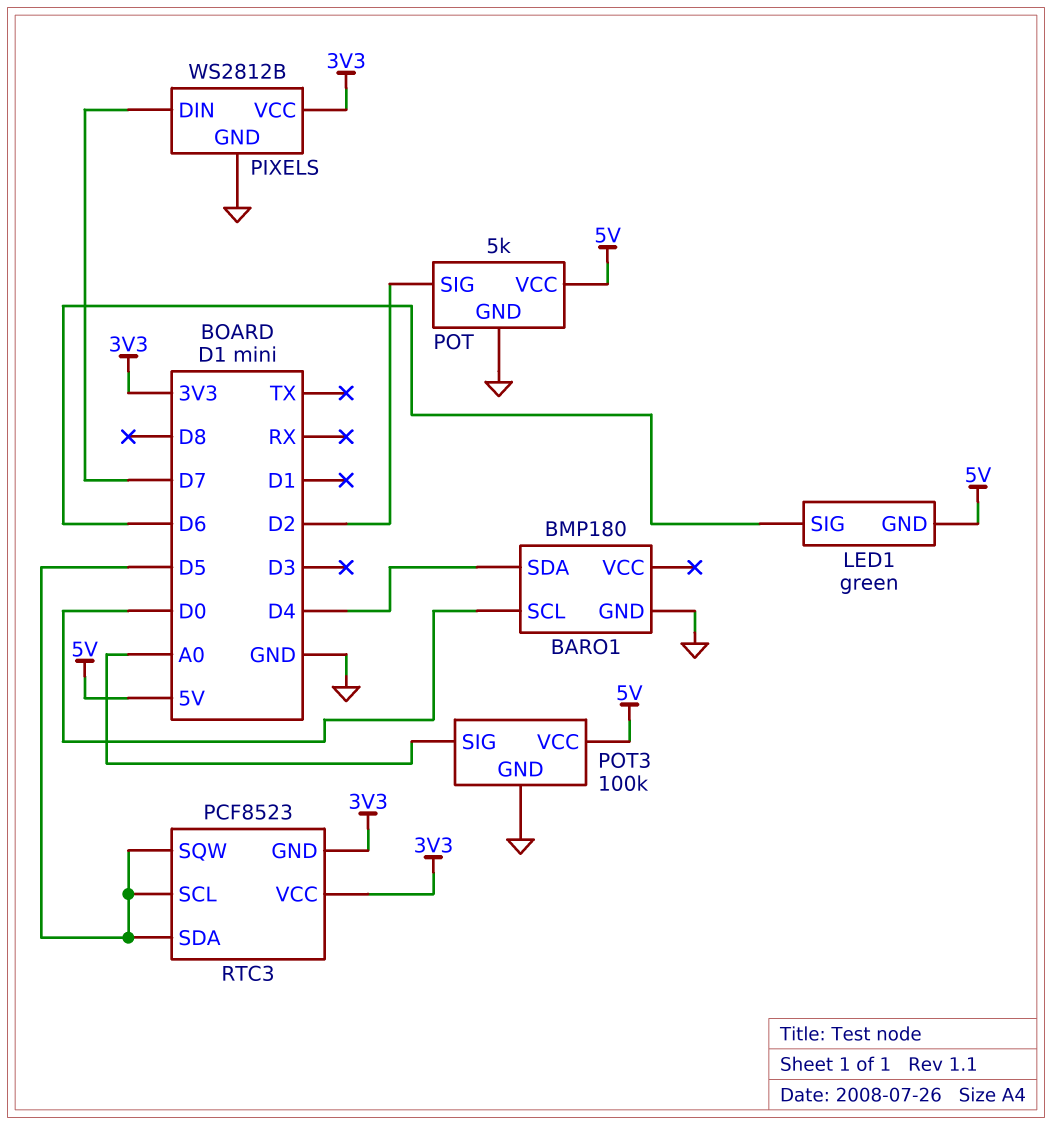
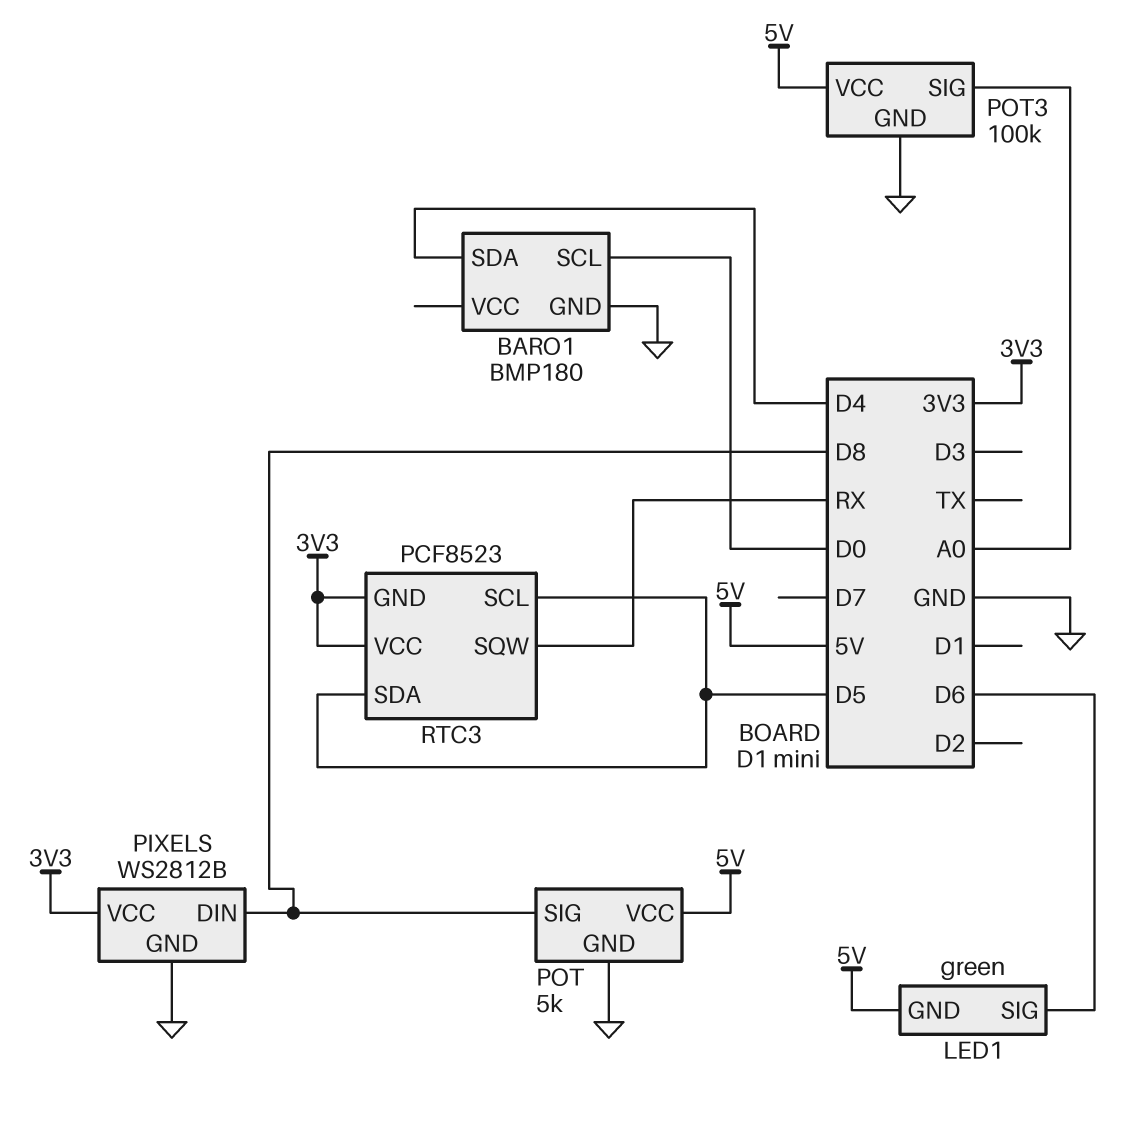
PIXELS pin DIN: D7 -> D8
POT pin SIG: D2 -> D8
RTC3 pin SQW: D5 -> RX

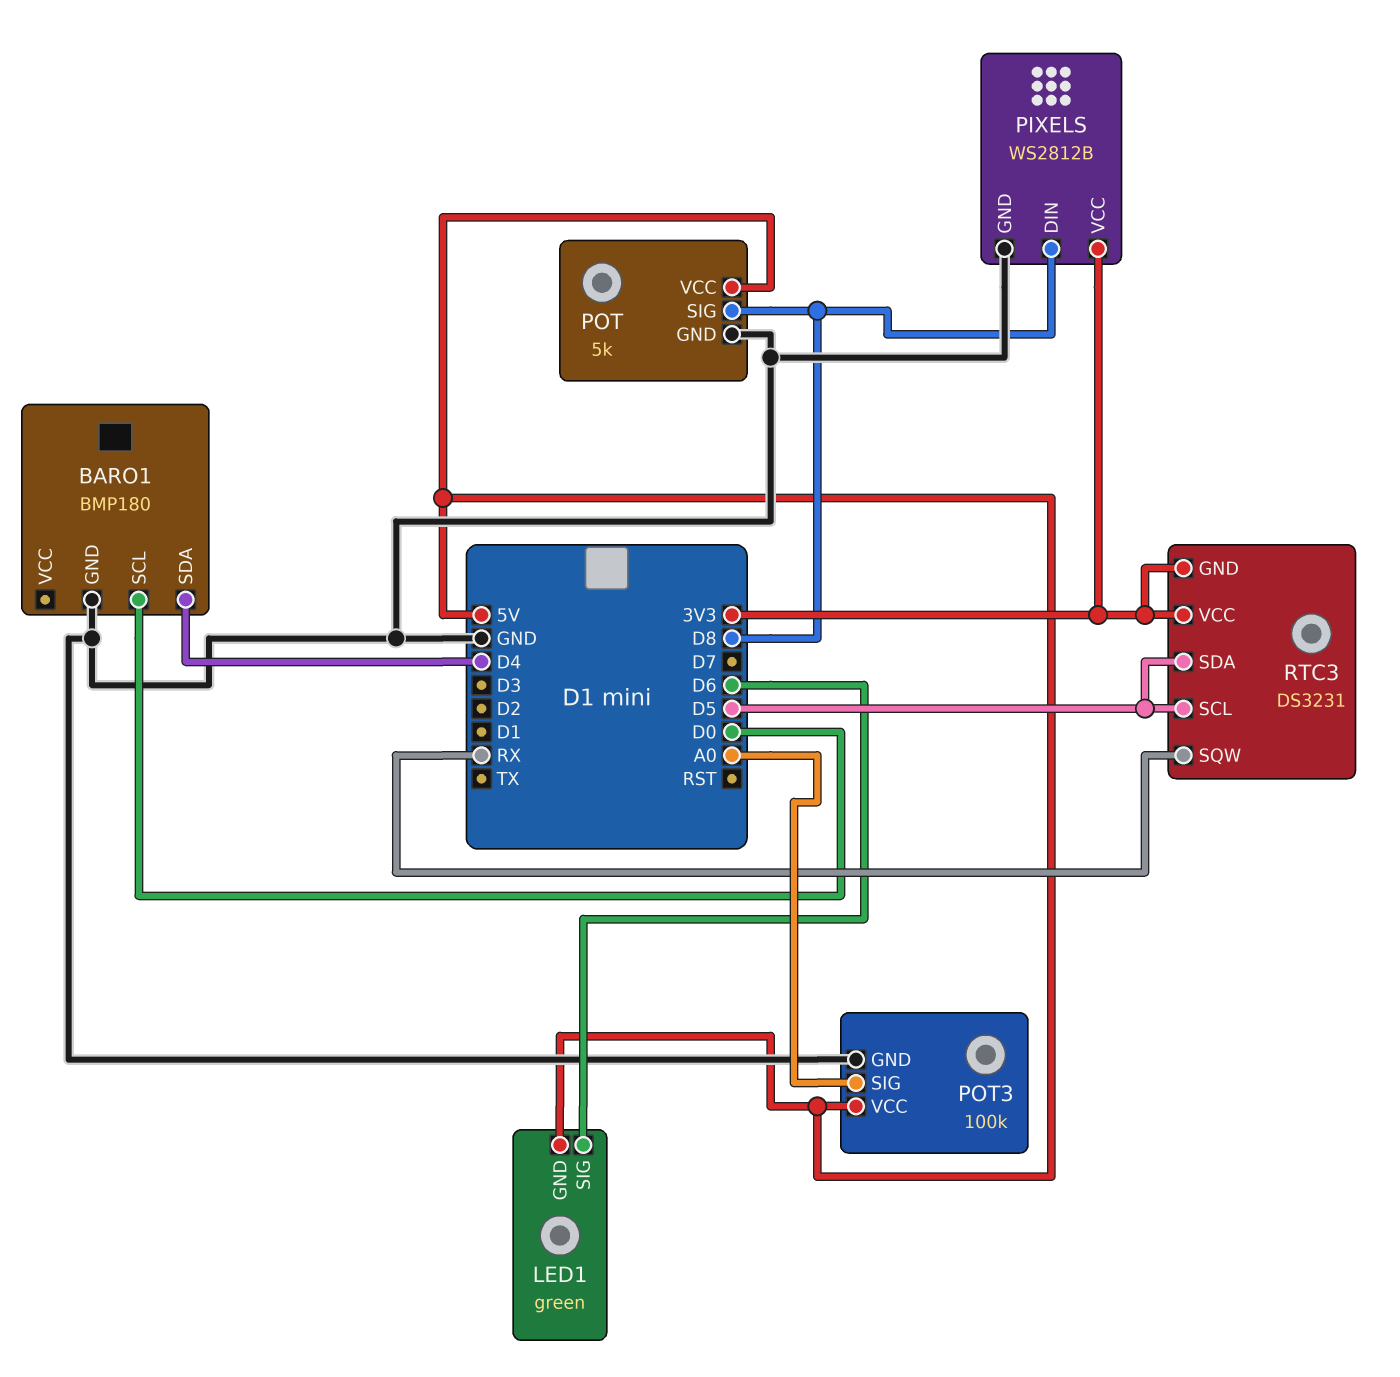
RTC3: PCF8523 -> DS3231

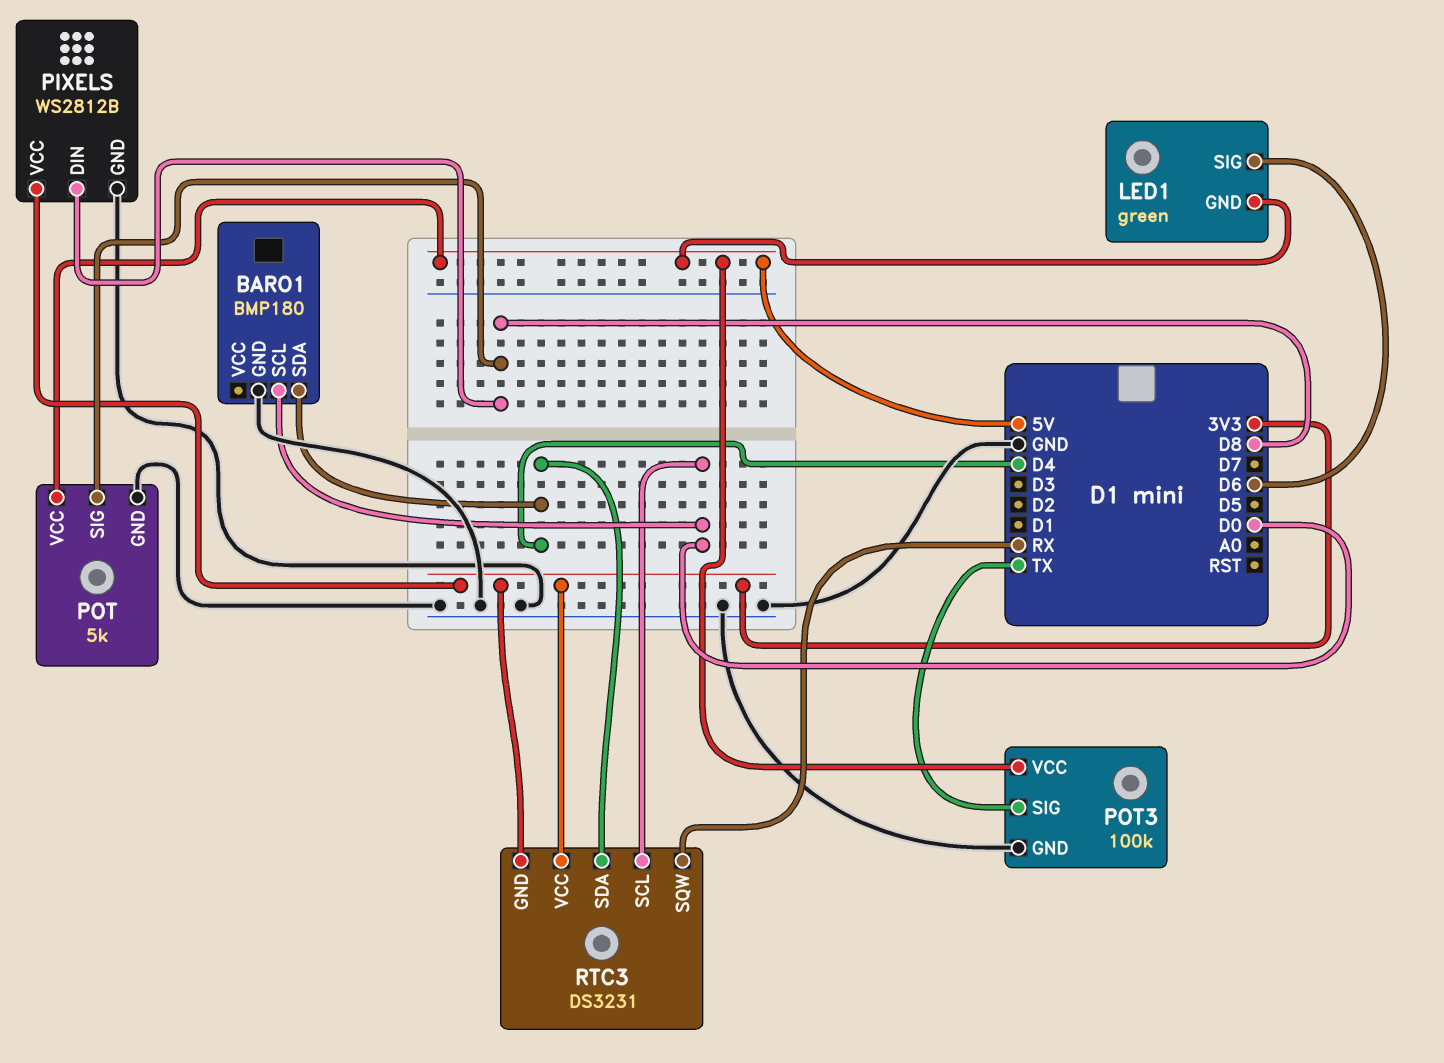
POT3 pin SIG: A0 -> TX
RTC3 pin SCL: D5 -> D0
RTC3 pin SDA: D5 -> D4

